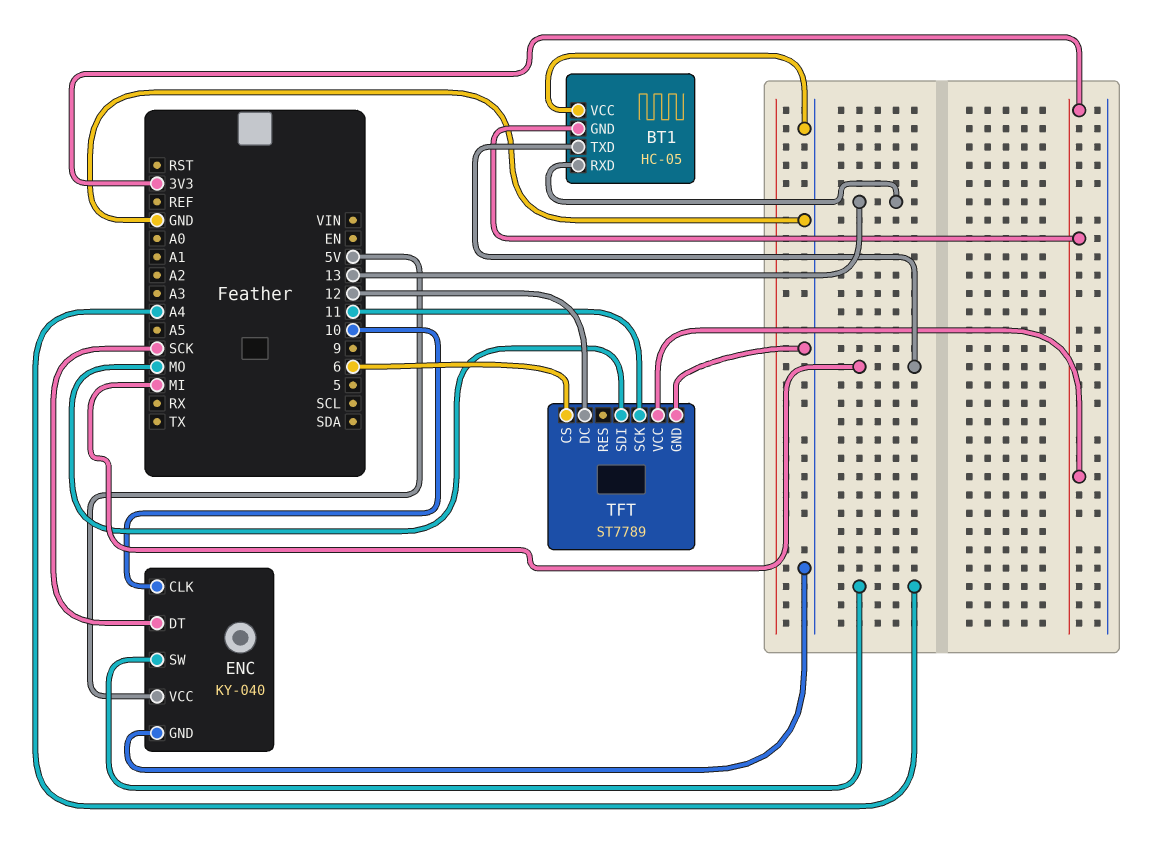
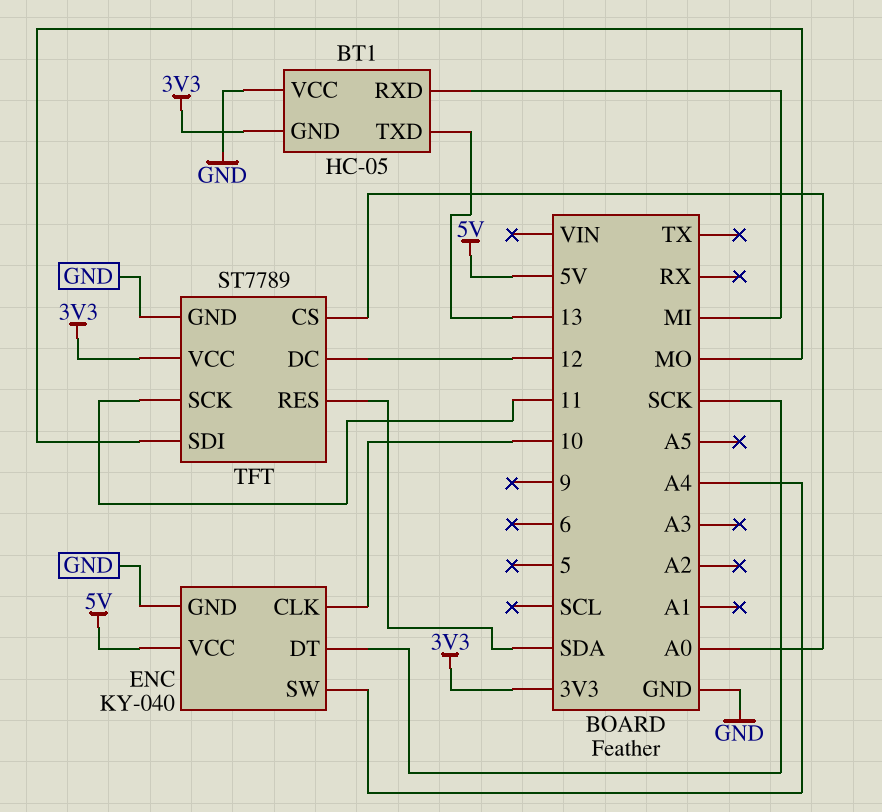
BT1 pin RXD: 13 -> MI
BT1 pin TXD: MI -> 13
TFT pin CS: 6 -> A0
TFT pin RES: none -> SDA

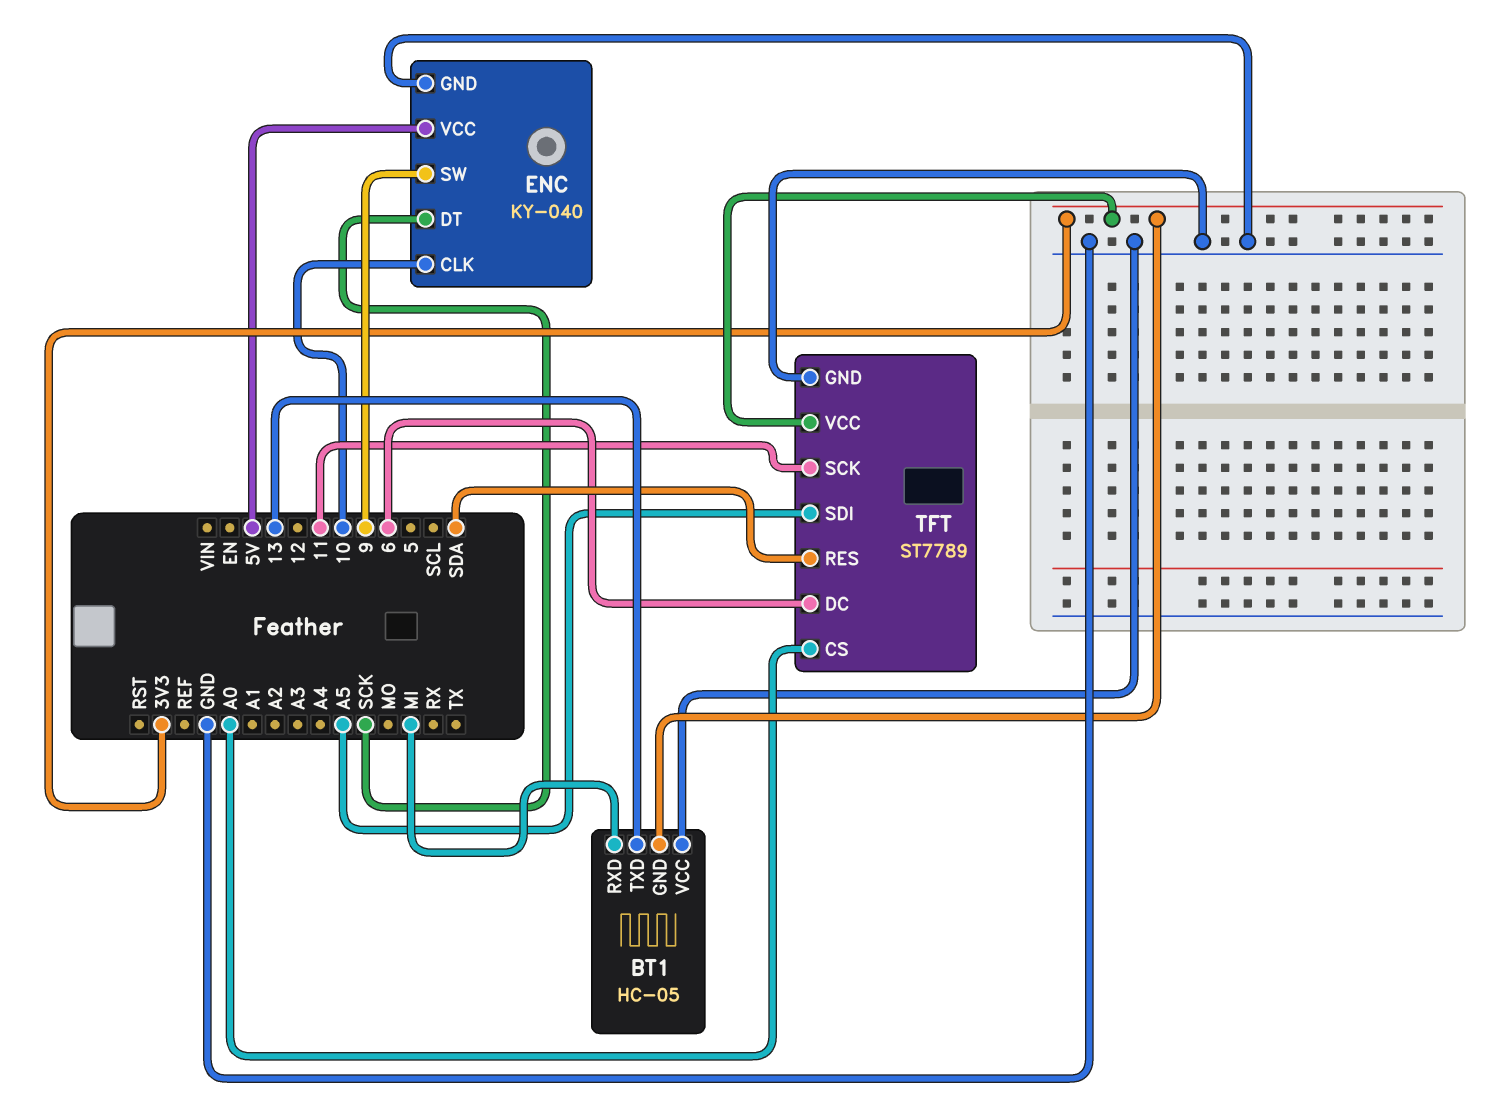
ENC pin SW: A4 -> 9
TFT pin DC: 12 -> 6
TFT pin SDI: MO -> A5

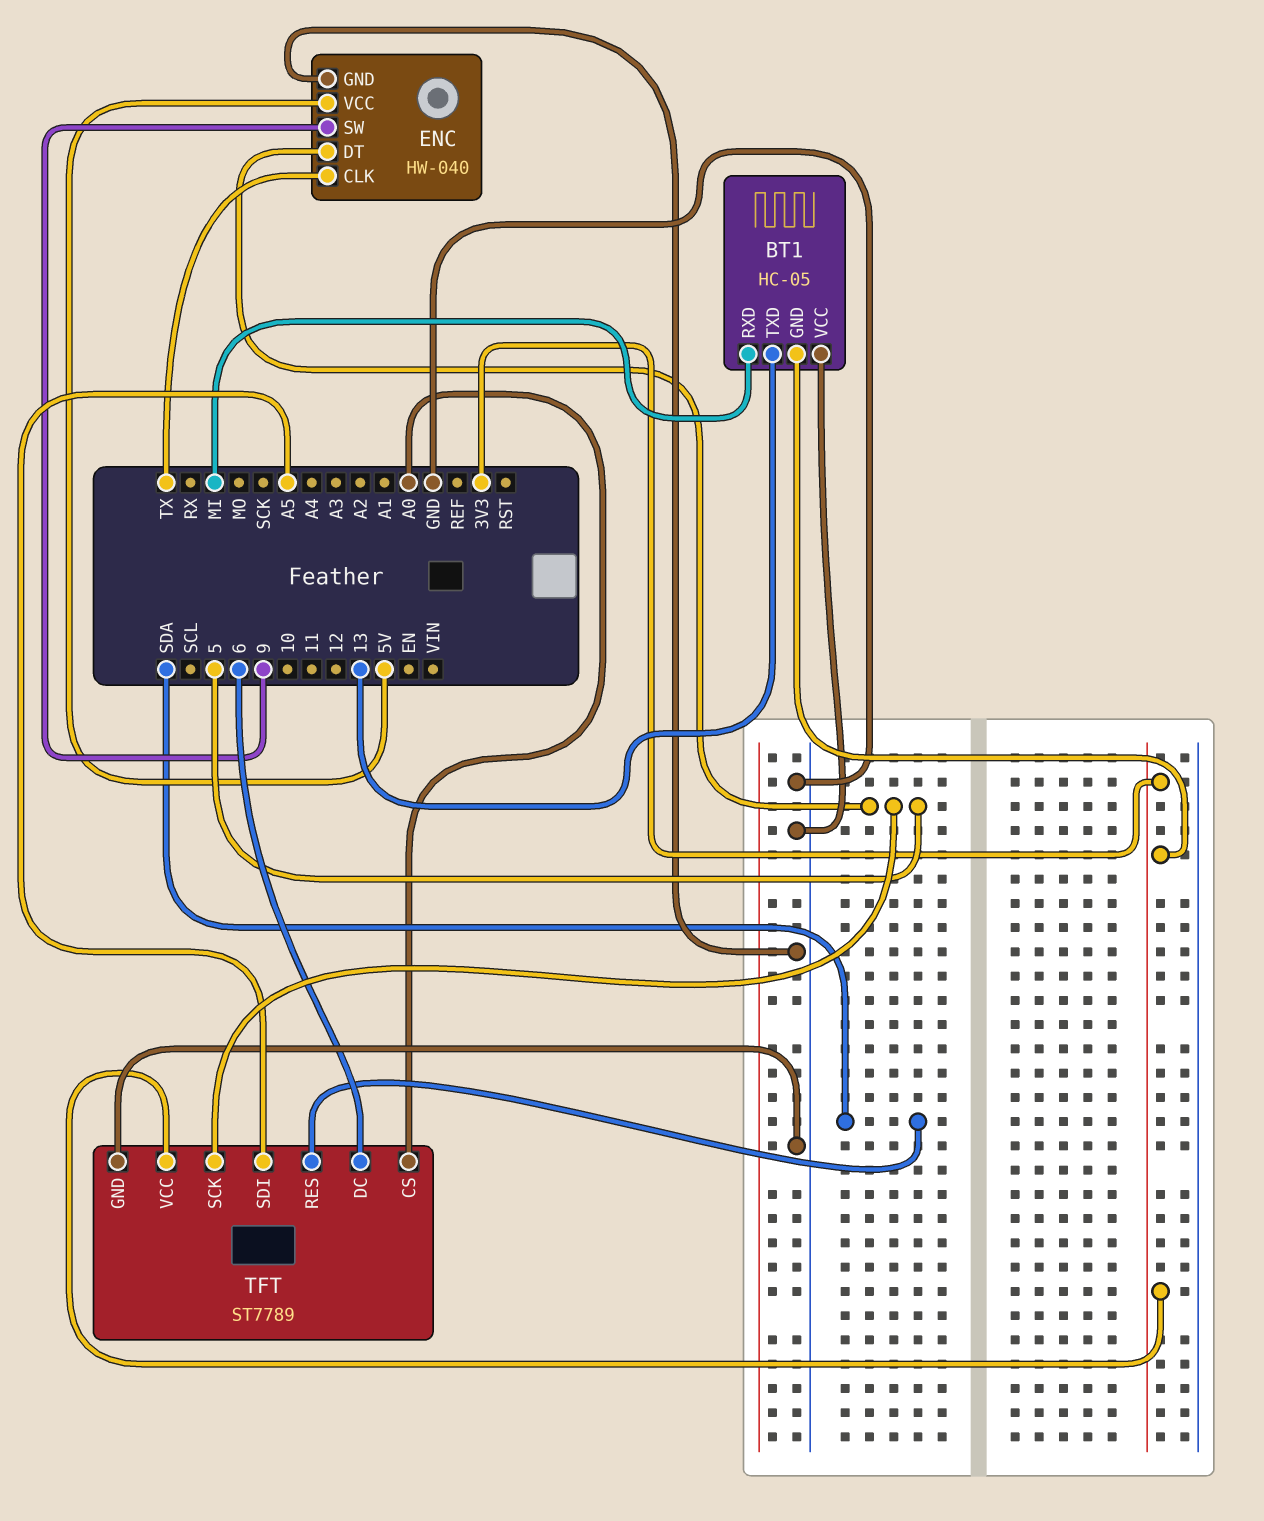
ENC: KY-040 -> HW-040
ENC pin CLK: 10 -> TX
ENC pin DT: SCK -> 5
TFT pin SCK: 11 -> 5

